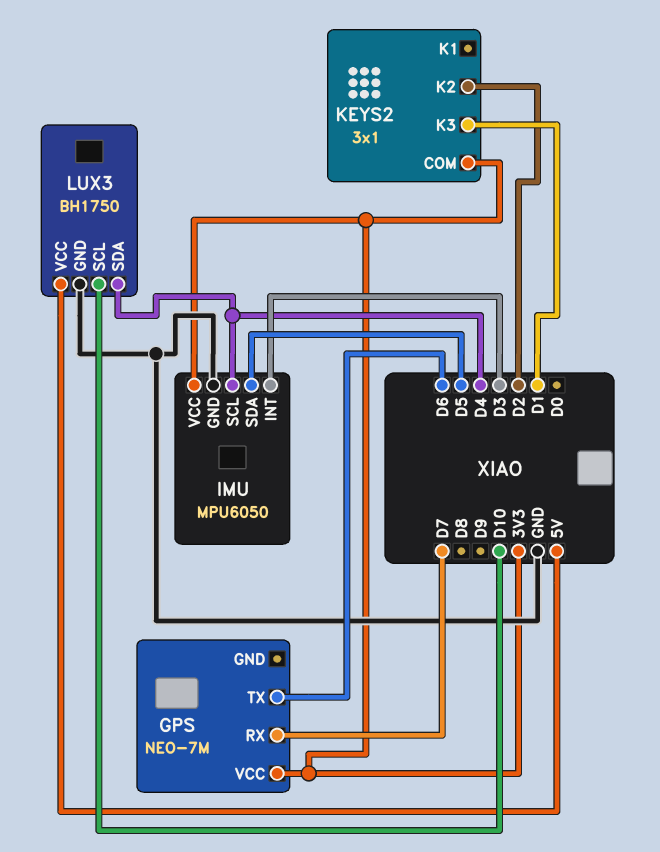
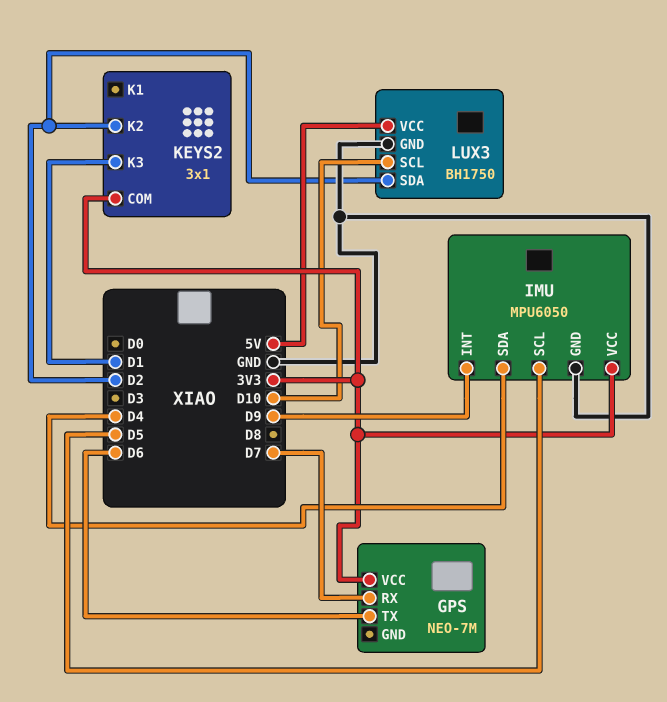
IMU pin INT: D3 -> D9
IMU pin SCL: D4 -> D5
IMU pin SDA: D5 -> D4
LUX3 pin SDA: D4 -> D2

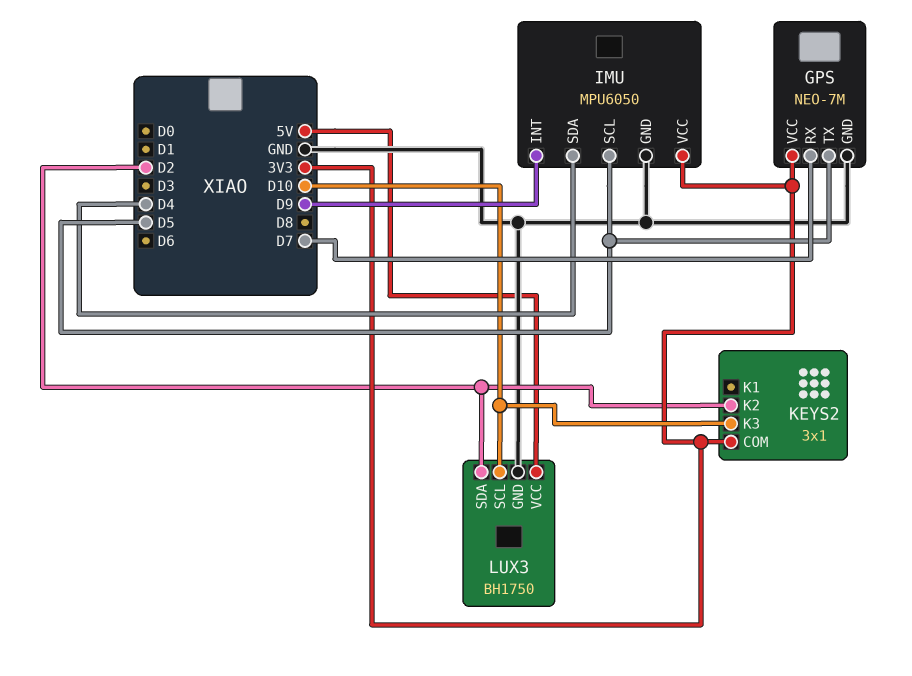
GPS pin GND: none -> GND
GPS pin TX: D6 -> D5
KEYS2 pin K3: D1 -> D10

